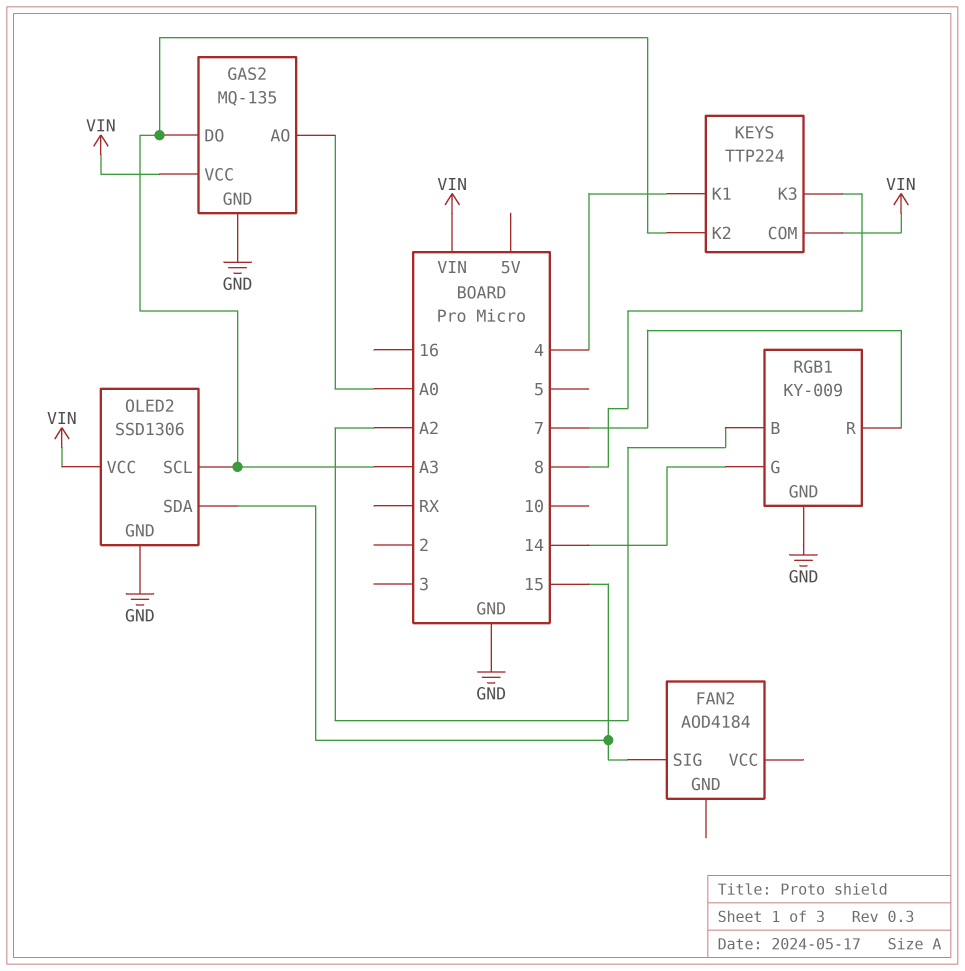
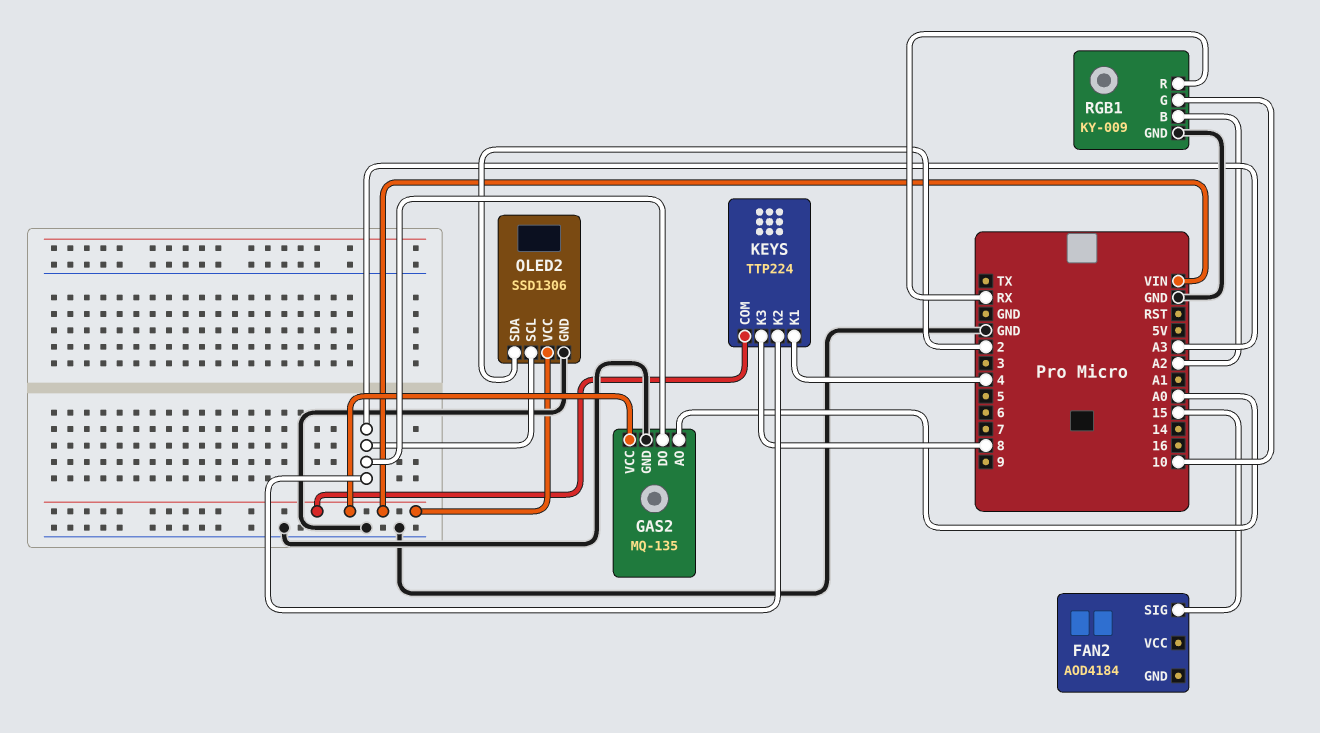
OLED2 pin SDA: 15 -> 2
RGB1 pin G: 14 -> 10
RGB1 pin R: 7 -> RX

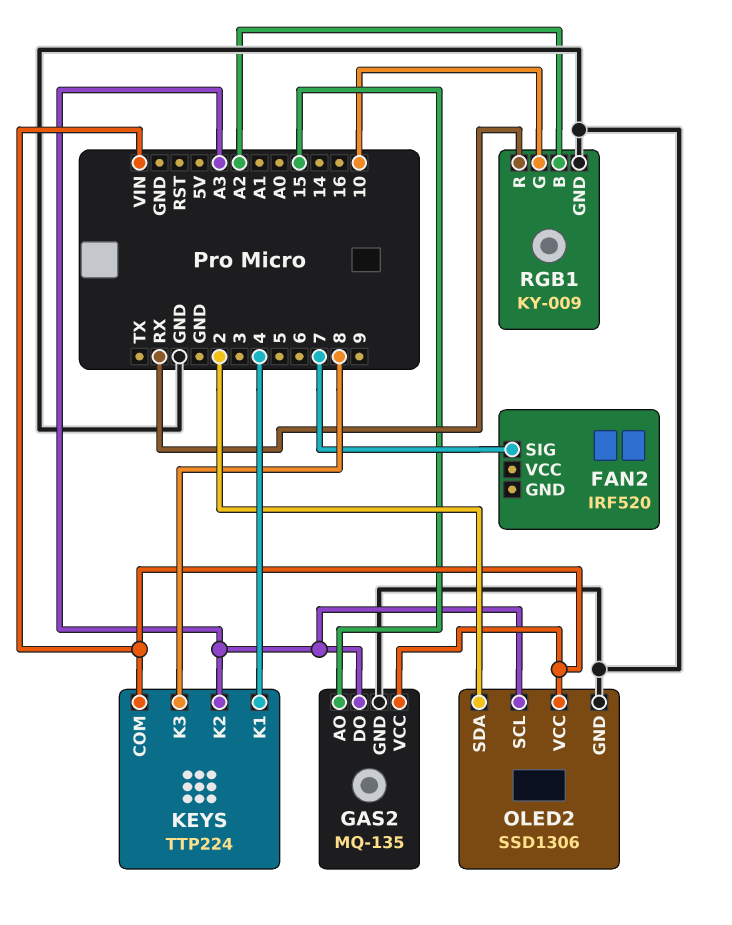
FAN2: AOD4184 -> IRF520
FAN2 pin SIG: 15 -> 7
GAS2 pin AO: A0 -> 15

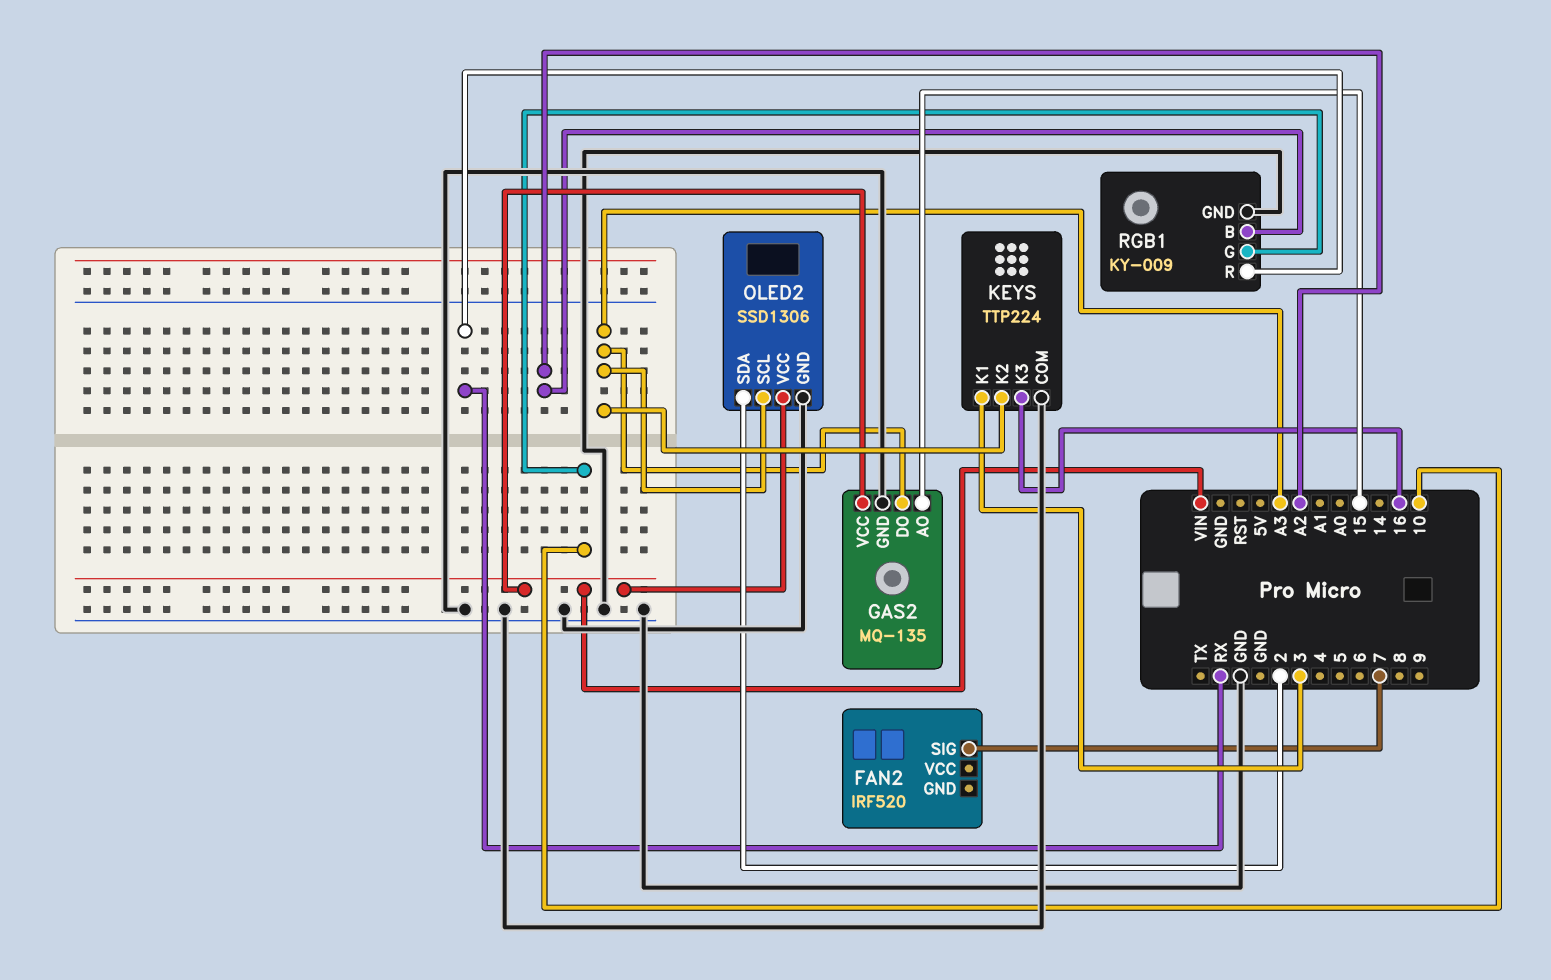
KEYS pin COM: VIN -> GND
KEYS pin K1: 4 -> 3
KEYS pin K3: 8 -> 16

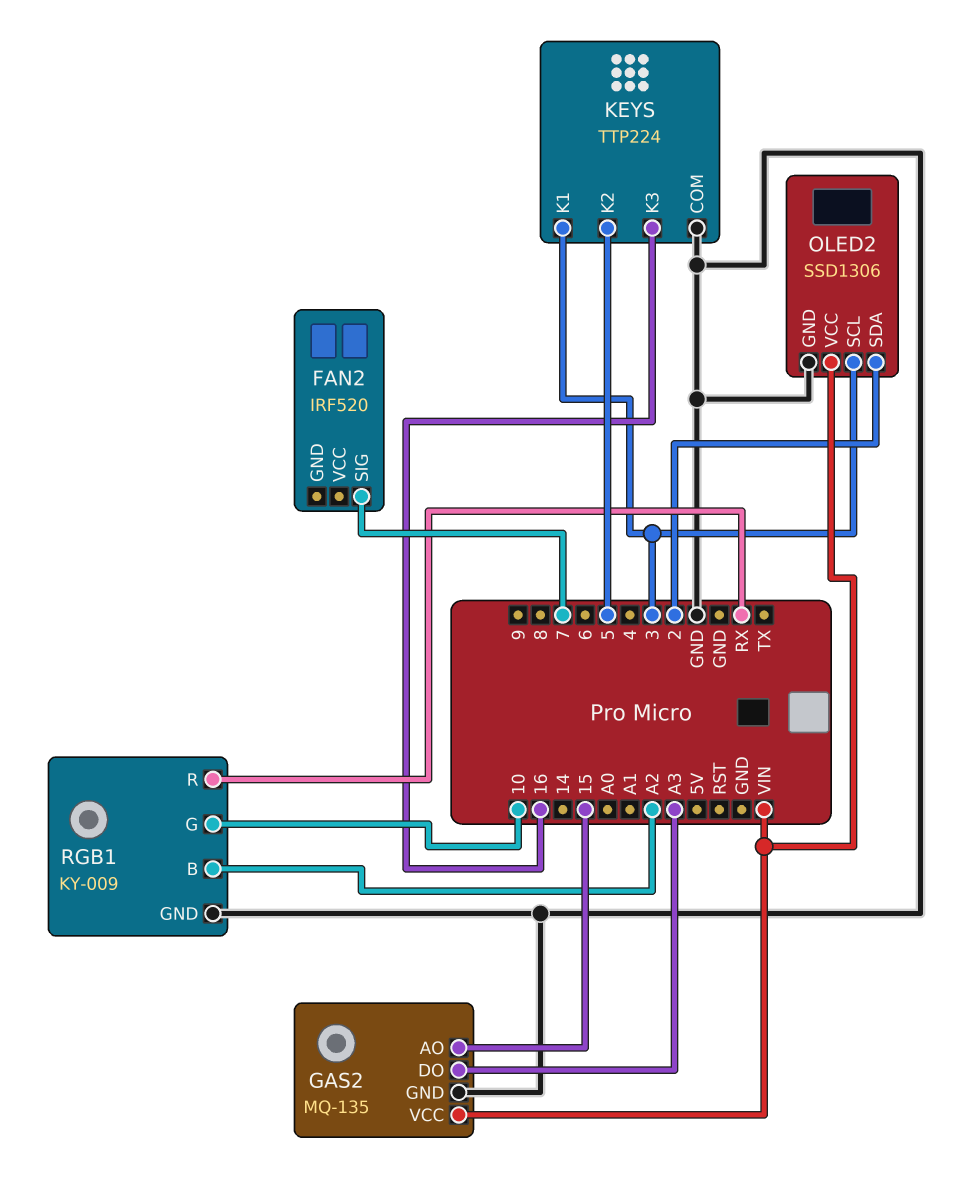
KEYS pin K2: A3 -> 5
OLED2 pin SCL: A3 -> 3

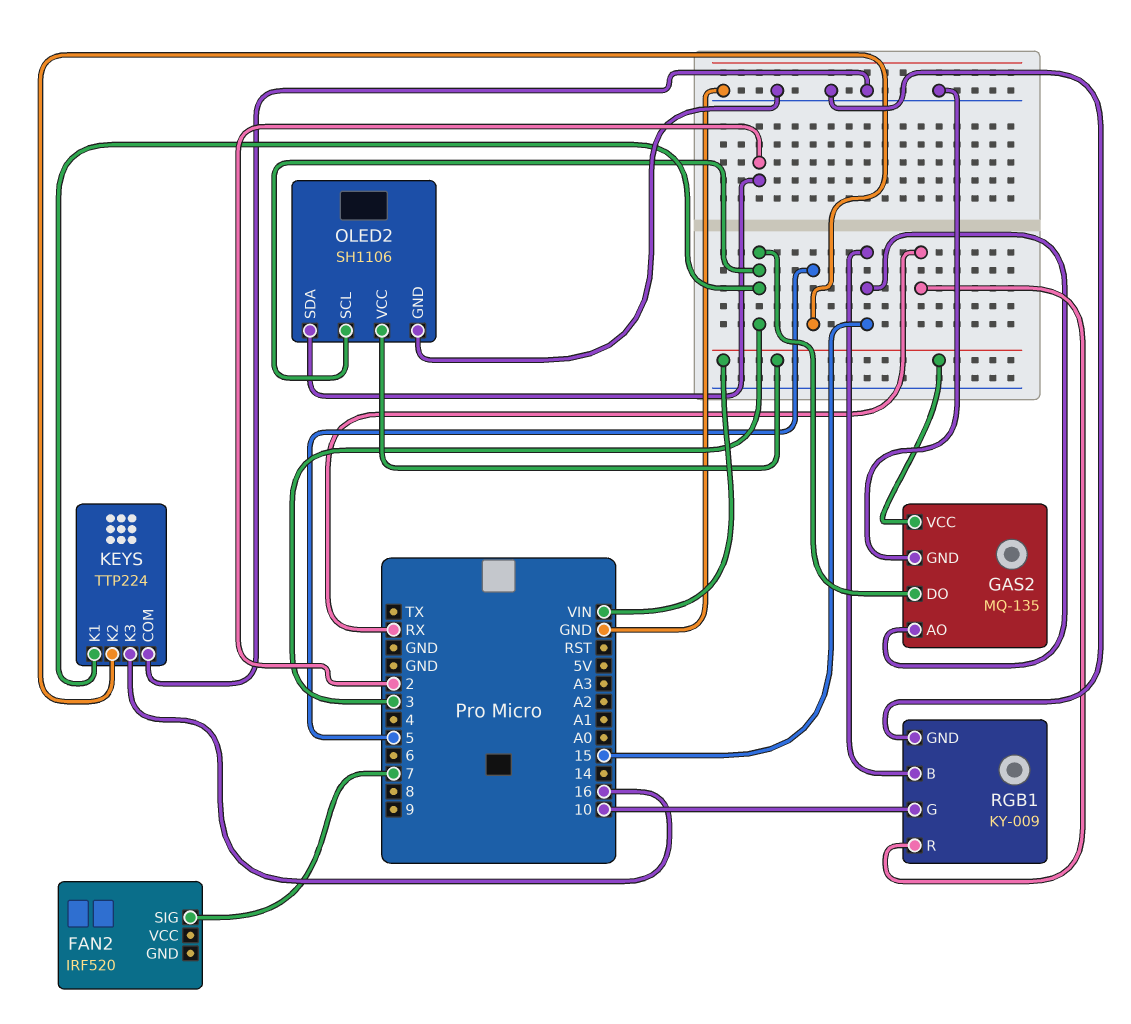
GAS2 pin DO: A3 -> 3
OLED2: SSD1306 -> SH1106
RGB1 pin B: A2 -> 15

